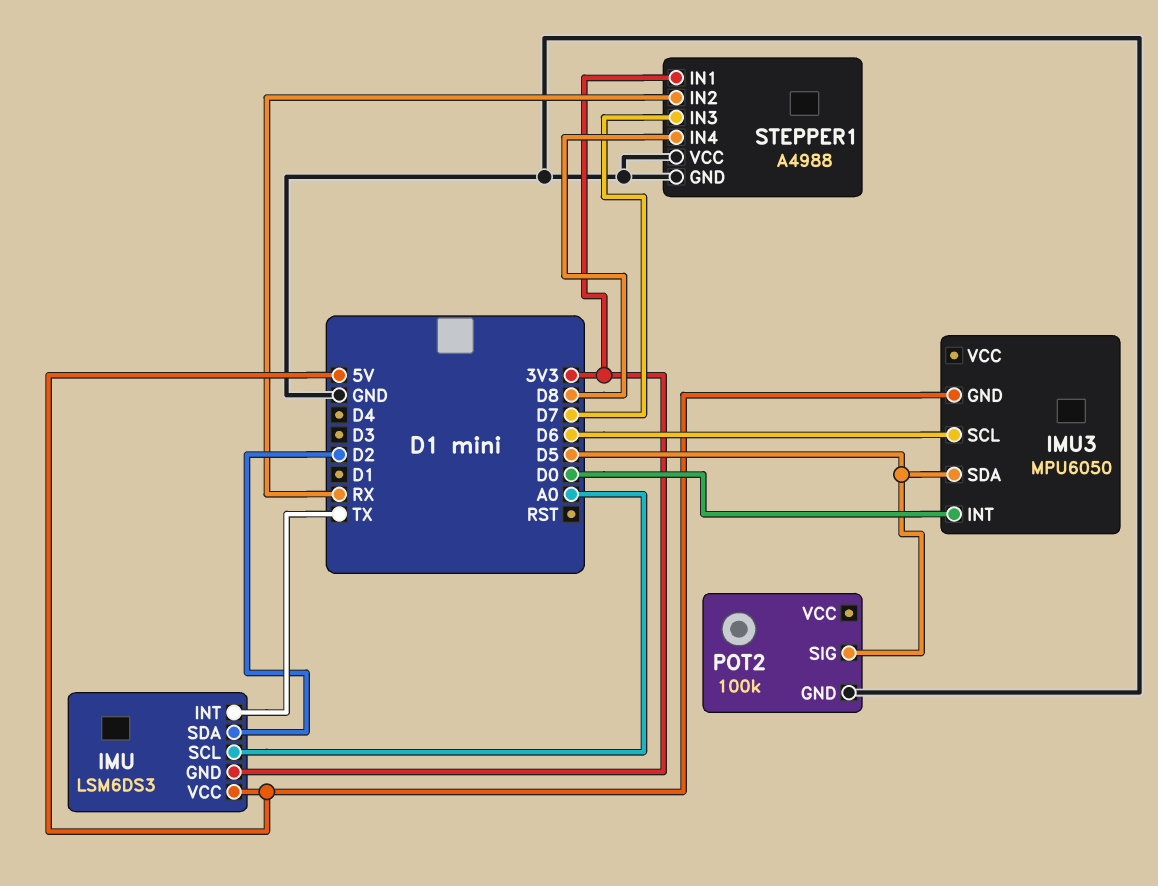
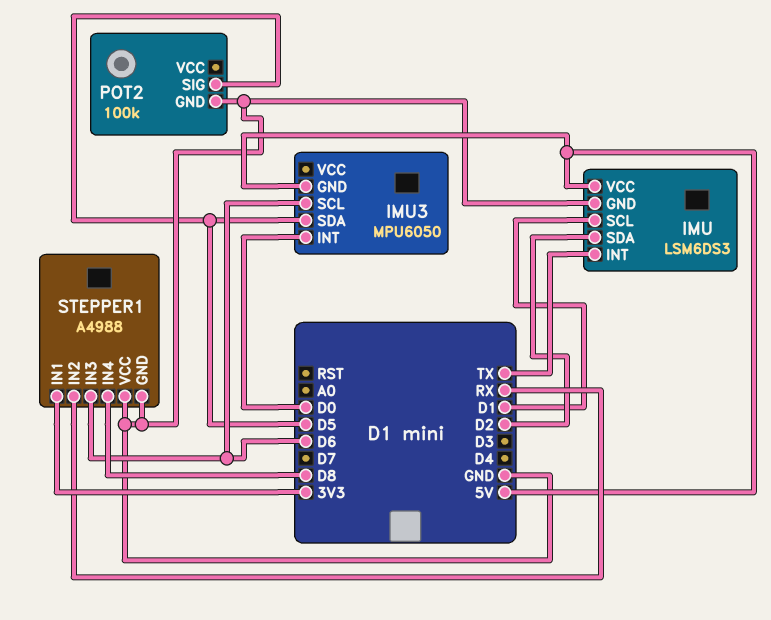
IMU pin GND: 3V3 -> GND
IMU pin SCL: A0 -> D1
STEPPER1 pin IN3: D7 -> D6

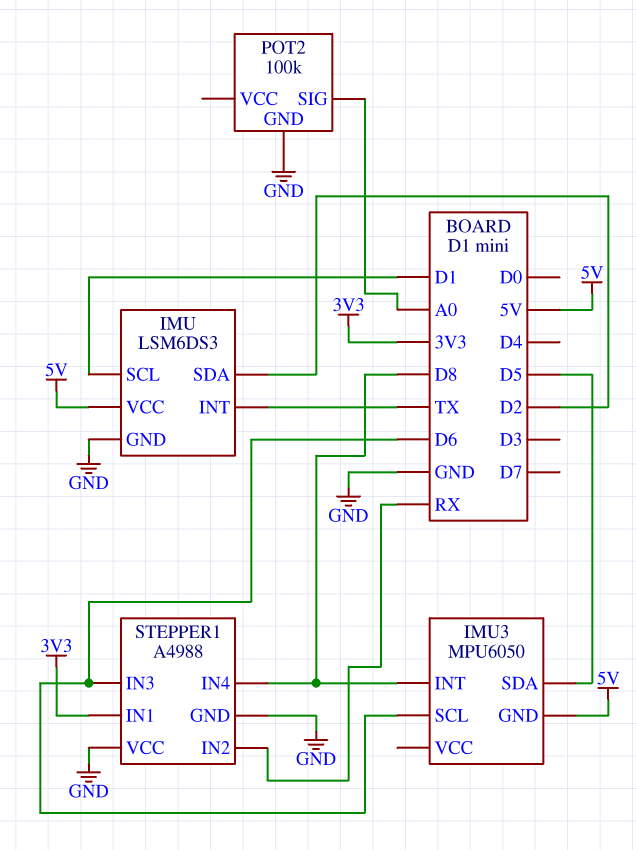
IMU3 pin INT: D0 -> D8
POT2 pin SIG: D5 -> A0

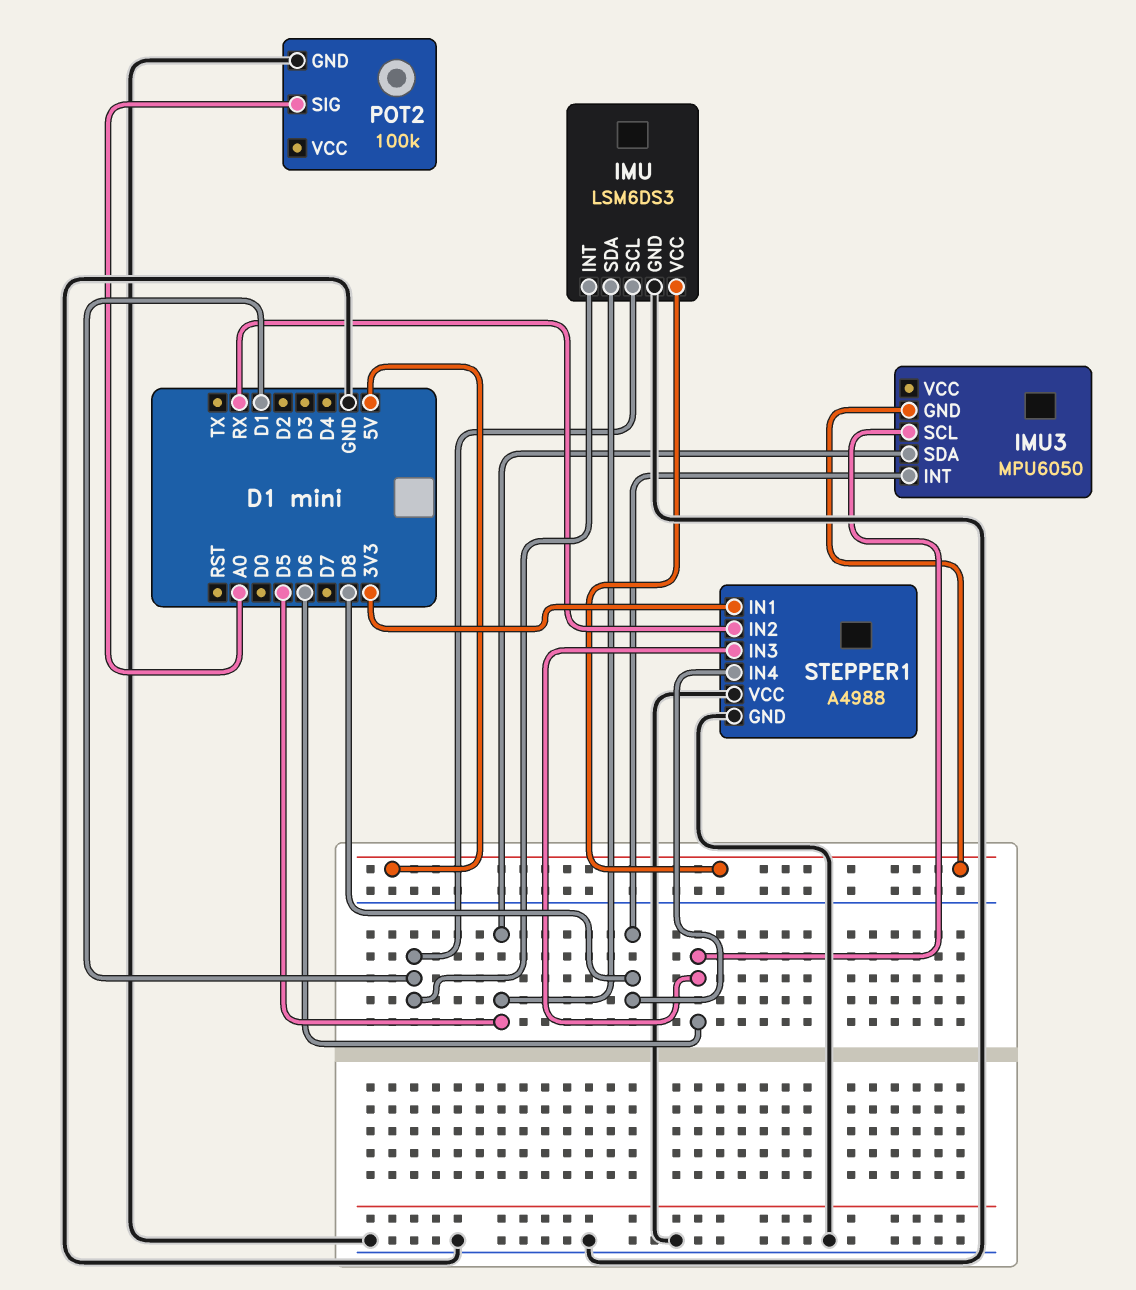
IMU pin INT: TX -> D1
IMU pin SDA: D2 -> D5

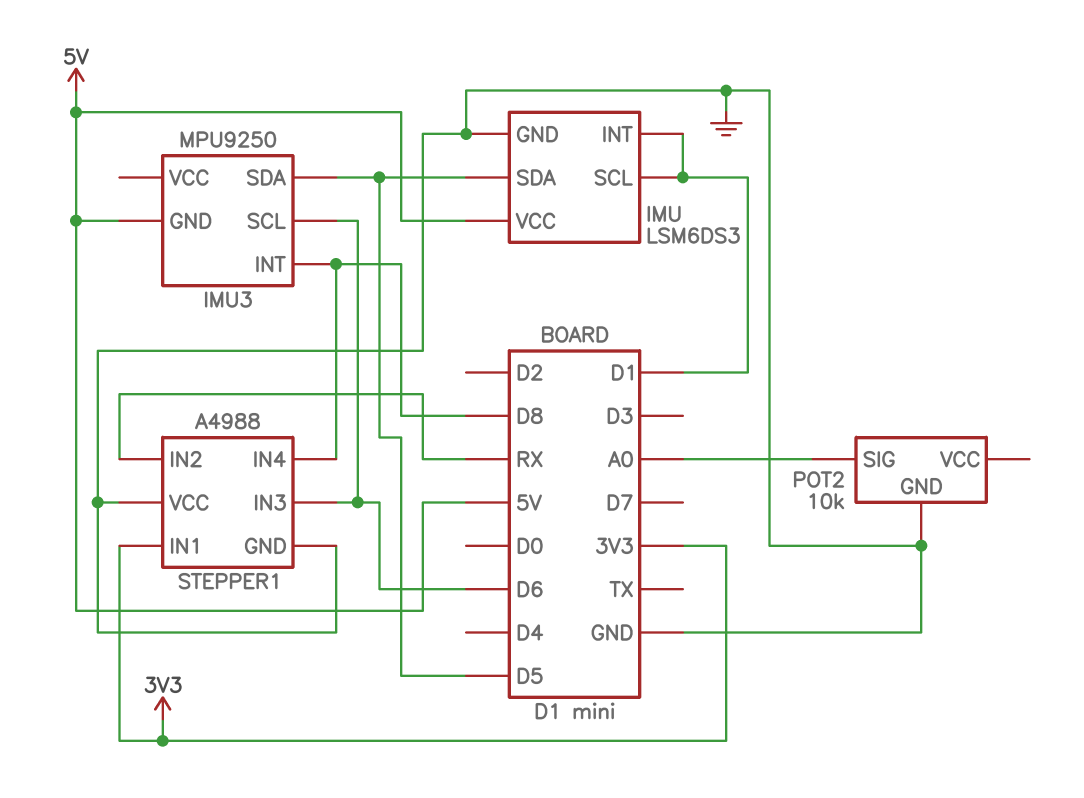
IMU3: MPU6050 -> MPU9250
POT2: 100k -> 10k

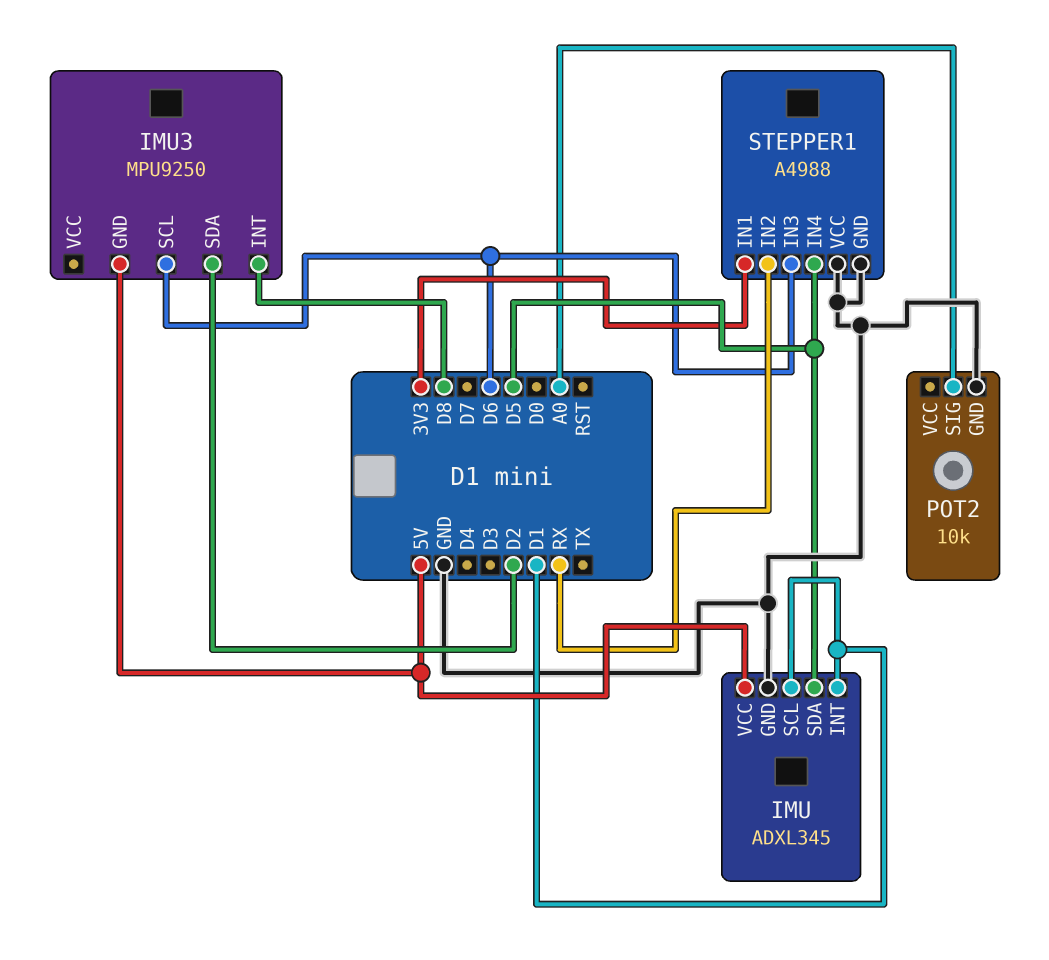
IMU: LSM6DS3 -> ADXL345
IMU3 pin SDA: D5 -> D2
STEPPER1 pin IN4: D8 -> D5

